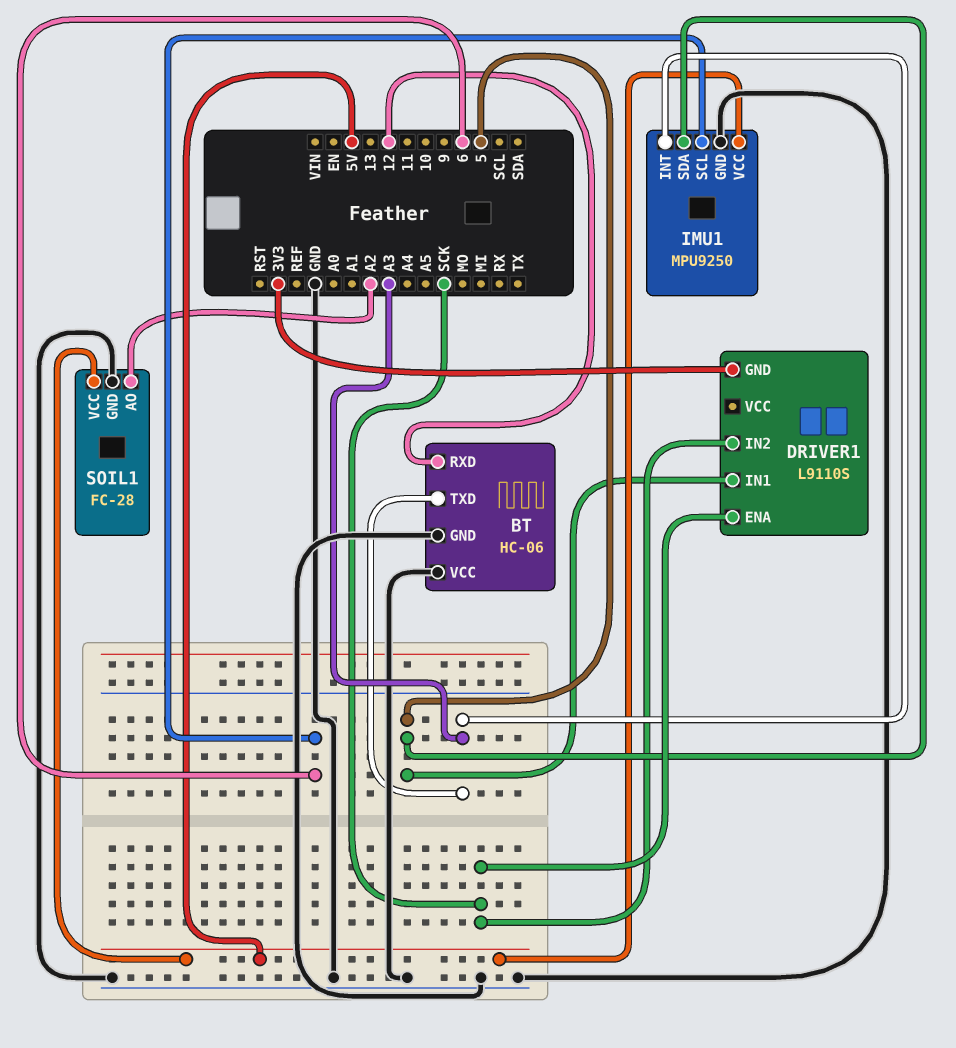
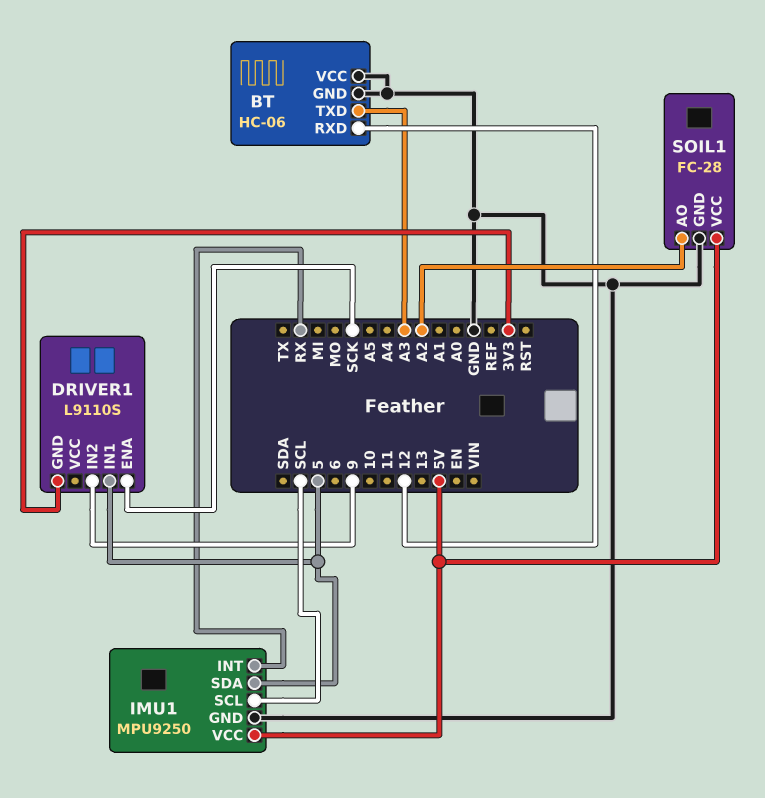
DRIVER1 pin IN2: SCK -> 9
IMU1 pin INT: A3 -> RX
IMU1 pin SCL: 6 -> SCL

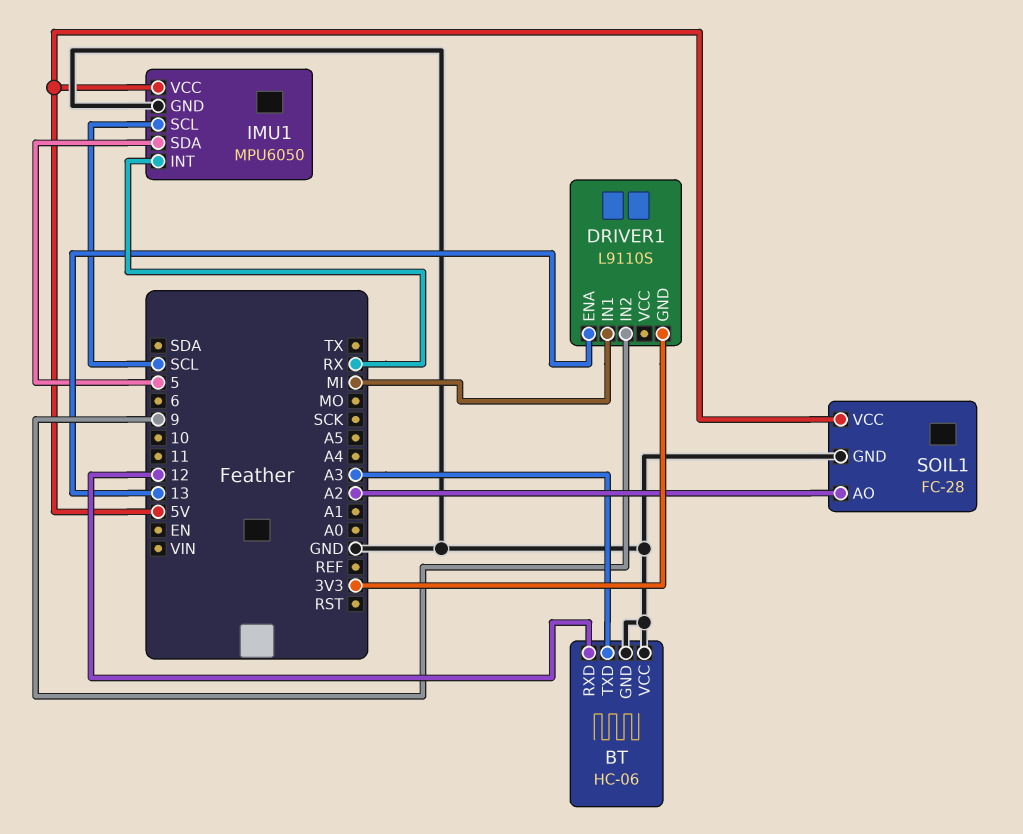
DRIVER1 pin ENA: SCK -> 13
DRIVER1 pin IN1: 5 -> MI
IMU1: MPU9250 -> MPU6050

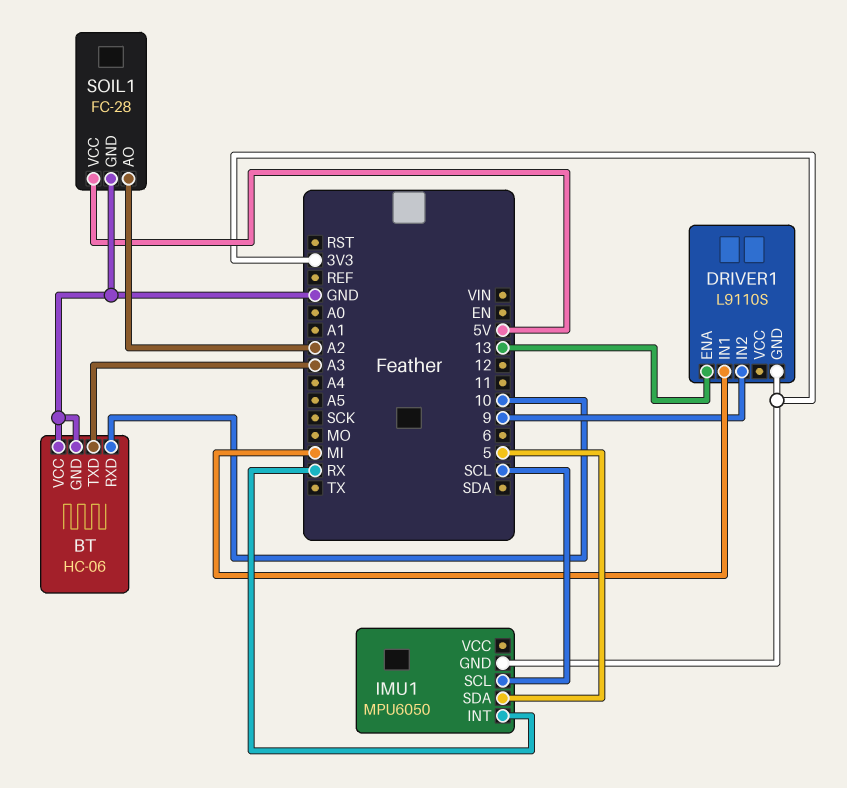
BT pin RXD: 12 -> 10
IMU1 pin GND: GND -> 3V3
IMU1 pin VCC: 5V -> none

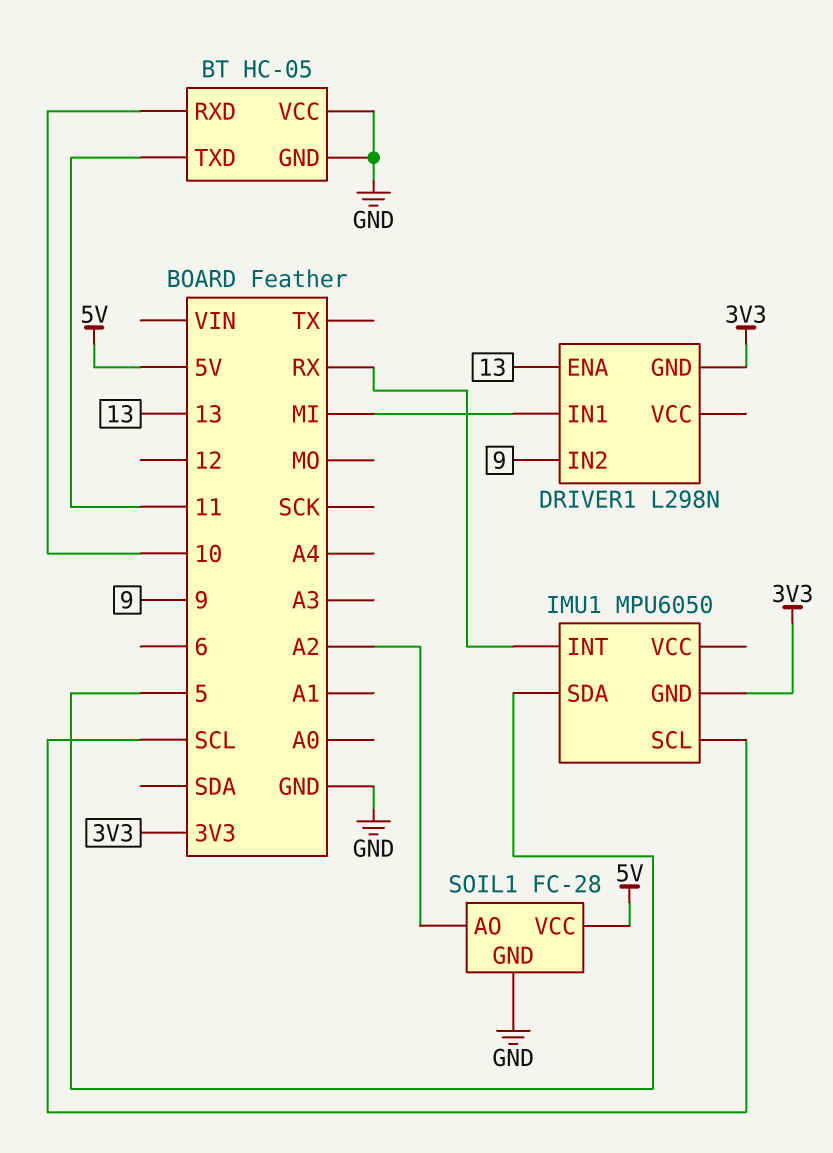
BT: HC-06 -> HC-05
BT pin TXD: A3 -> 11
DRIVER1: L9110S -> L298N

